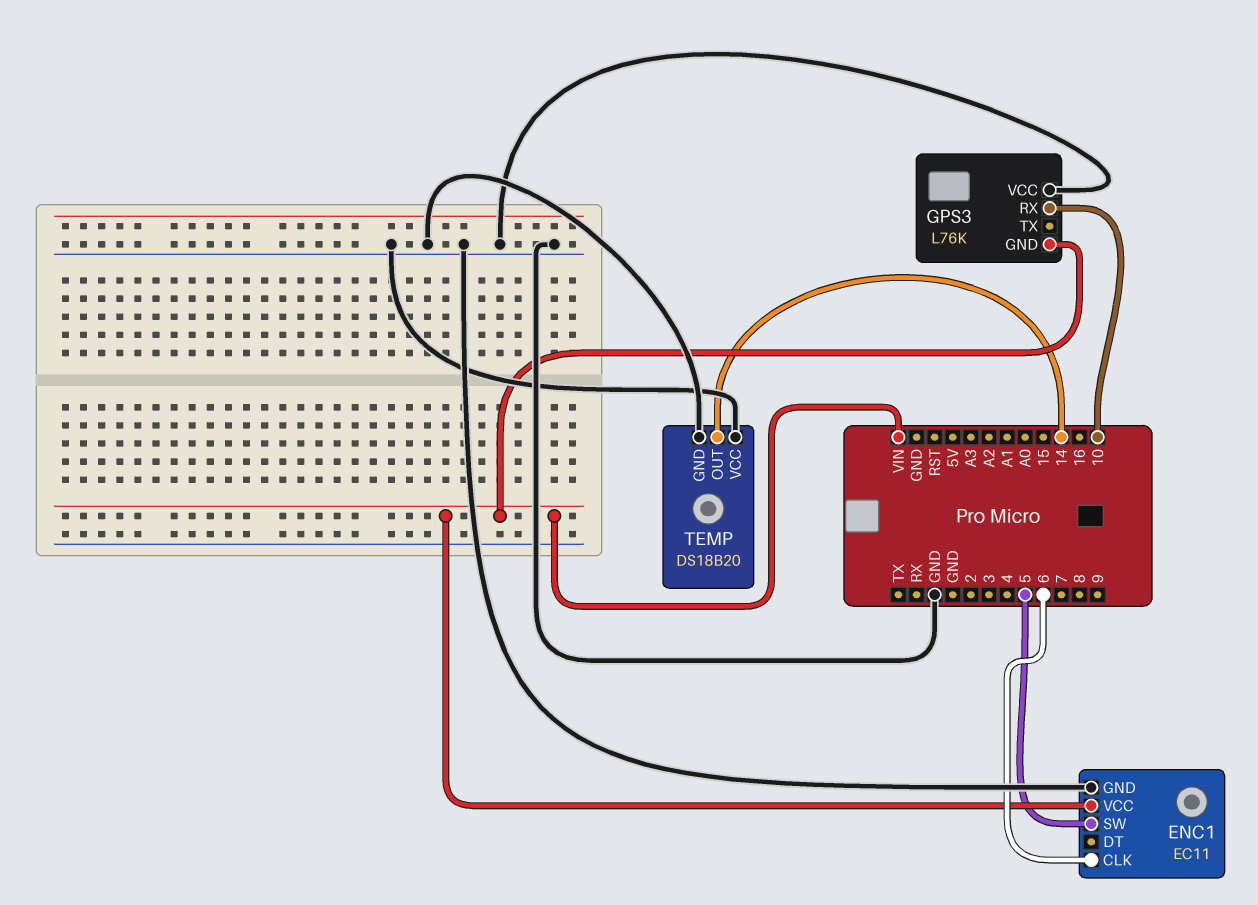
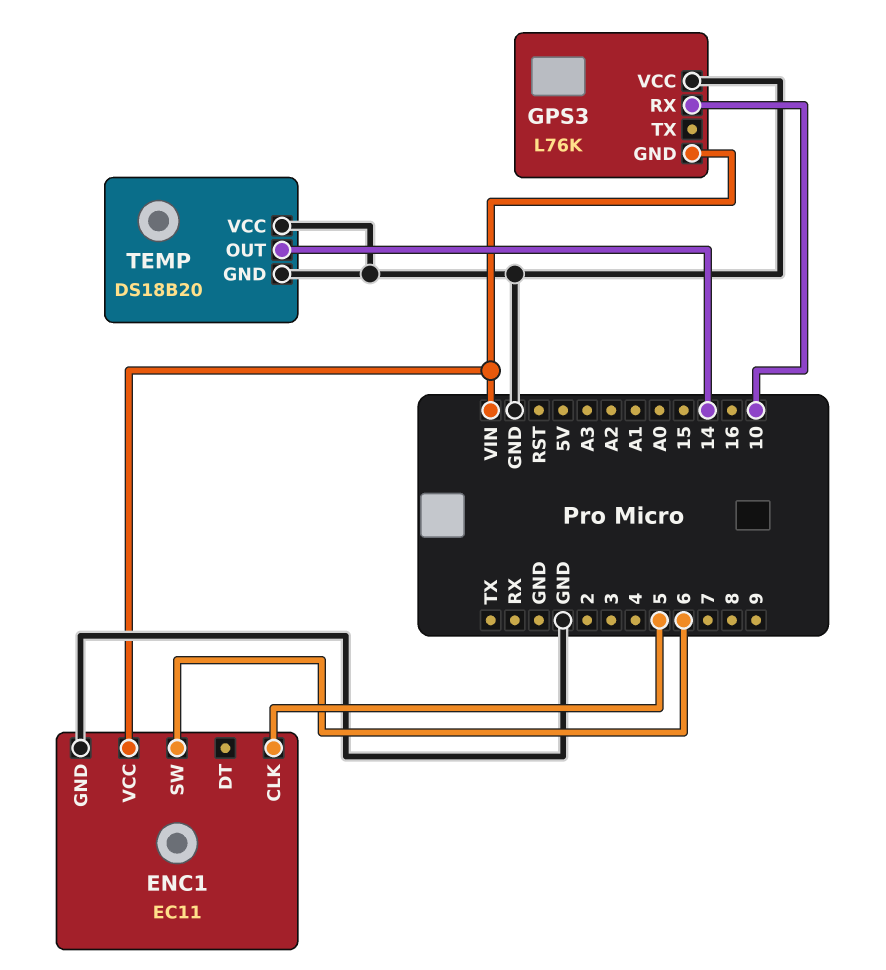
ENC1 pin CLK: 6 -> 5
ENC1 pin SW: 5 -> 6

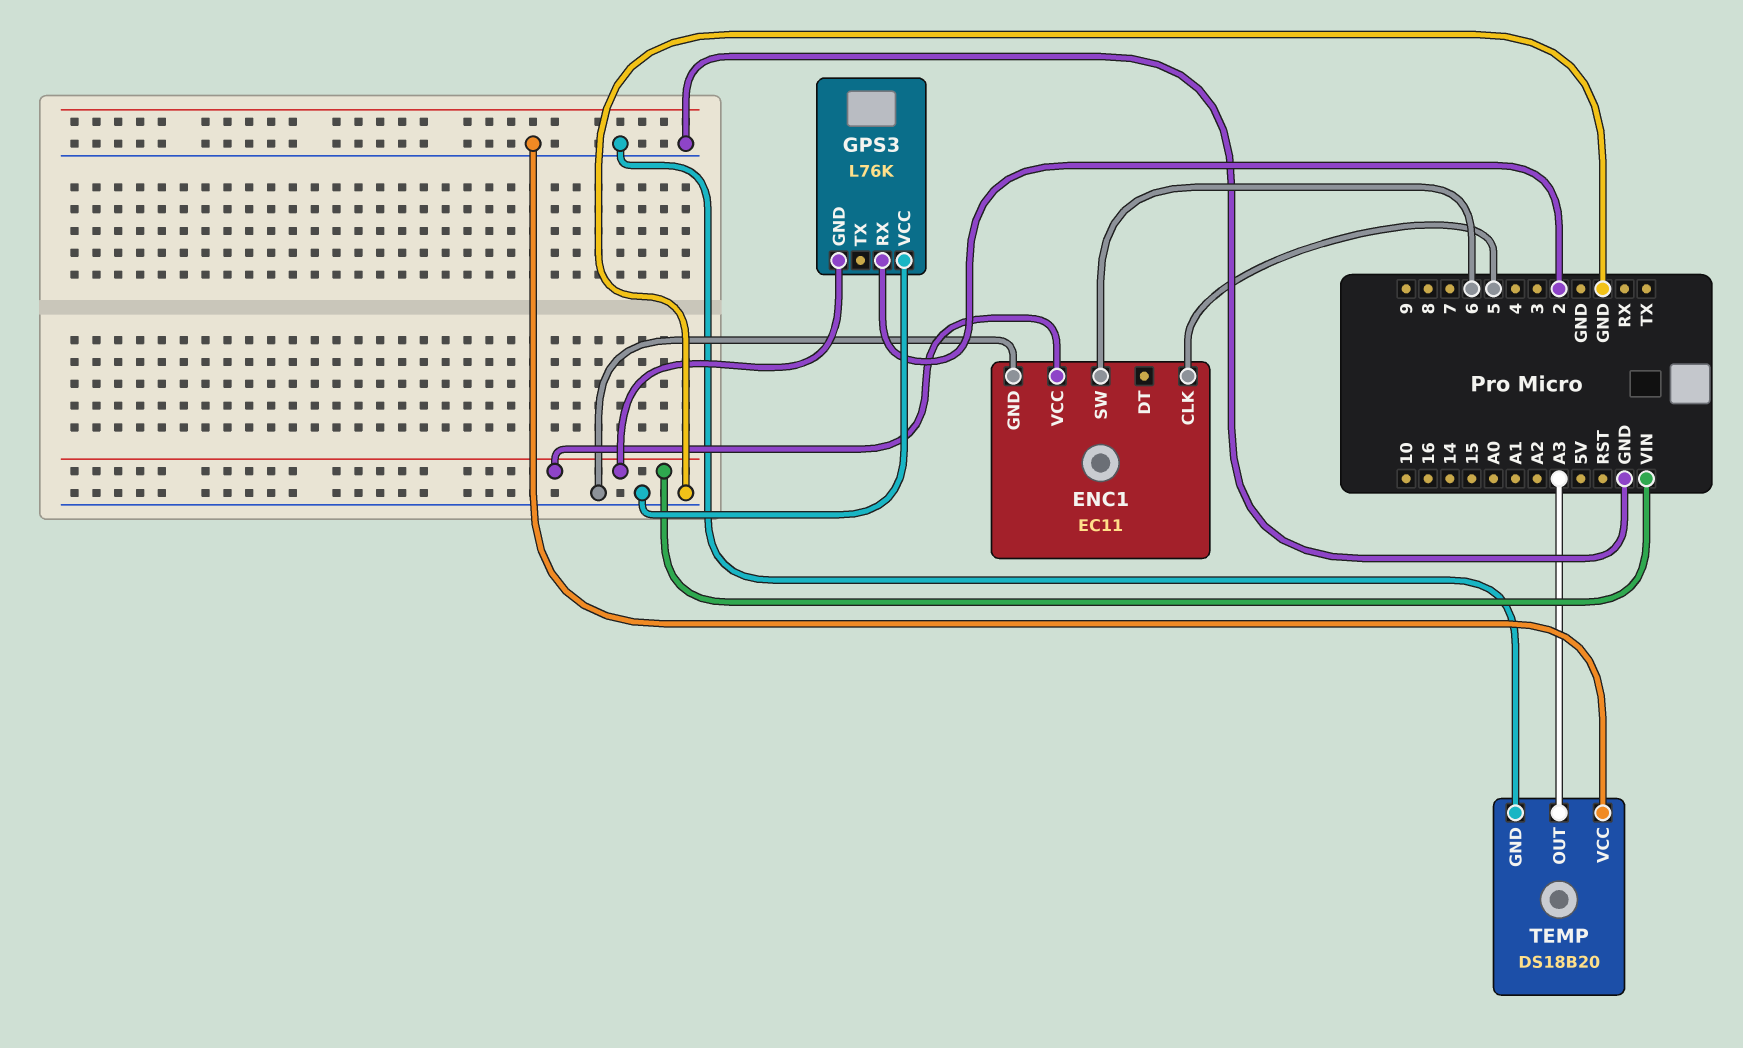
GPS3 pin RX: 10 -> 2
TEMP pin OUT: 14 -> A3

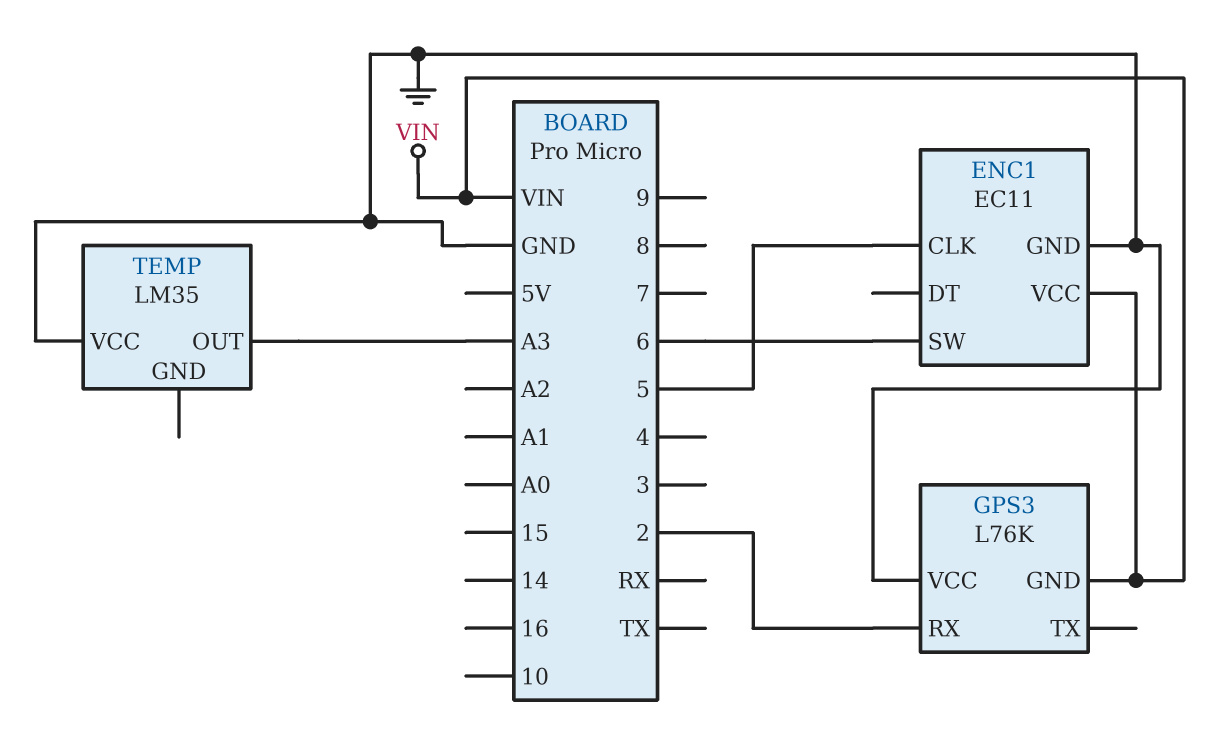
TEMP: DS18B20 -> LM35
TEMP pin GND: GND -> none

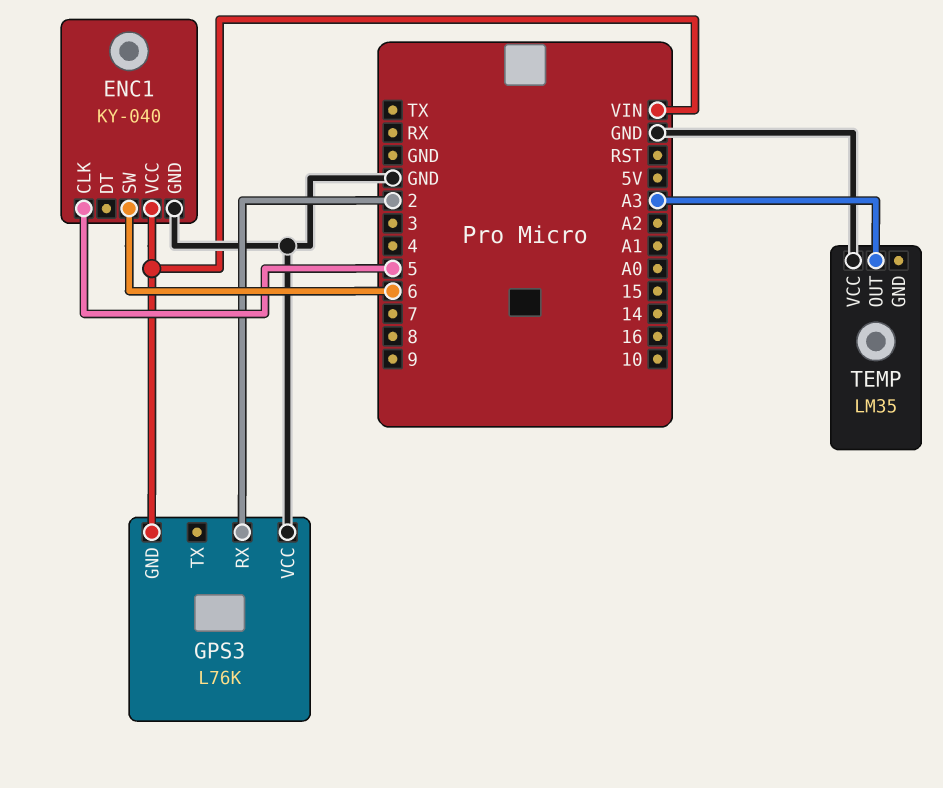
ENC1: EC11 -> KY-040

